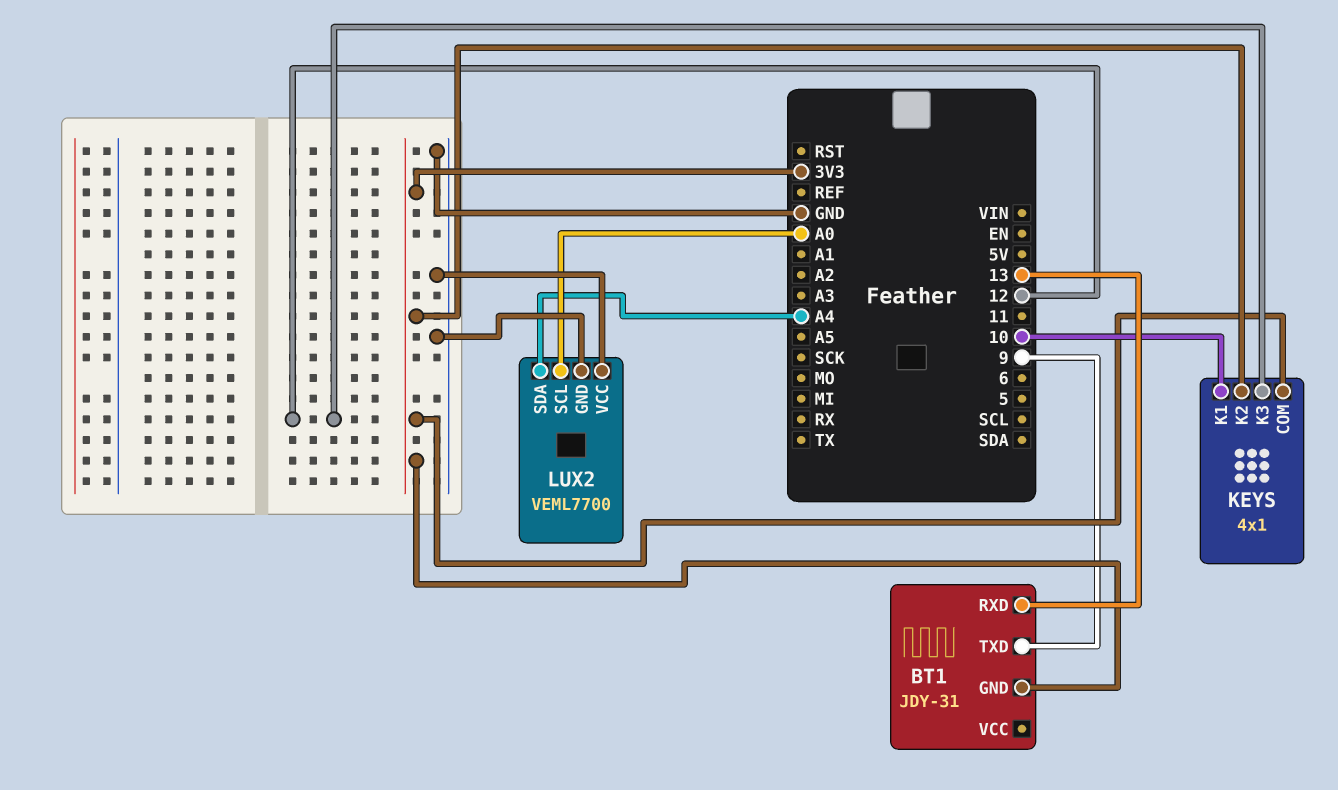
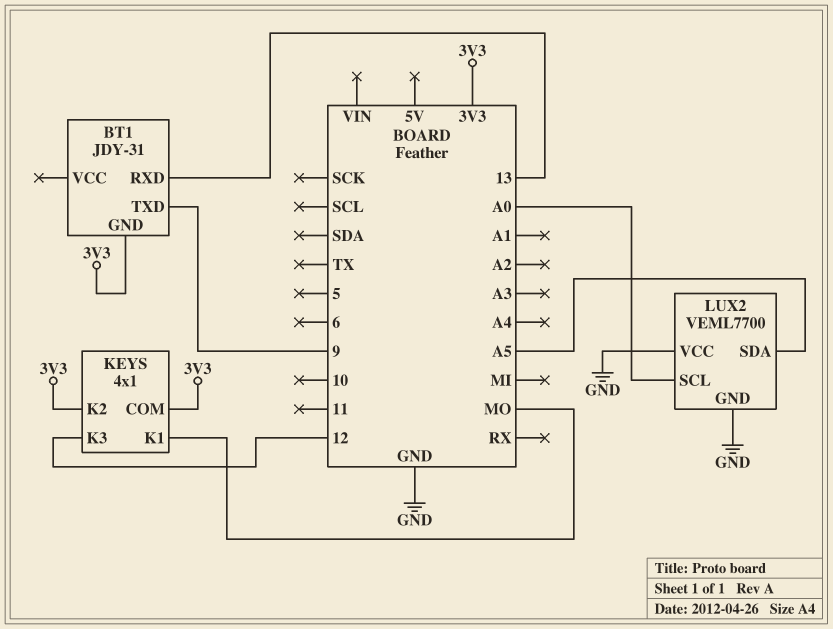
KEYS pin K1: 10 -> MO
LUX2 pin SDA: A4 -> A5

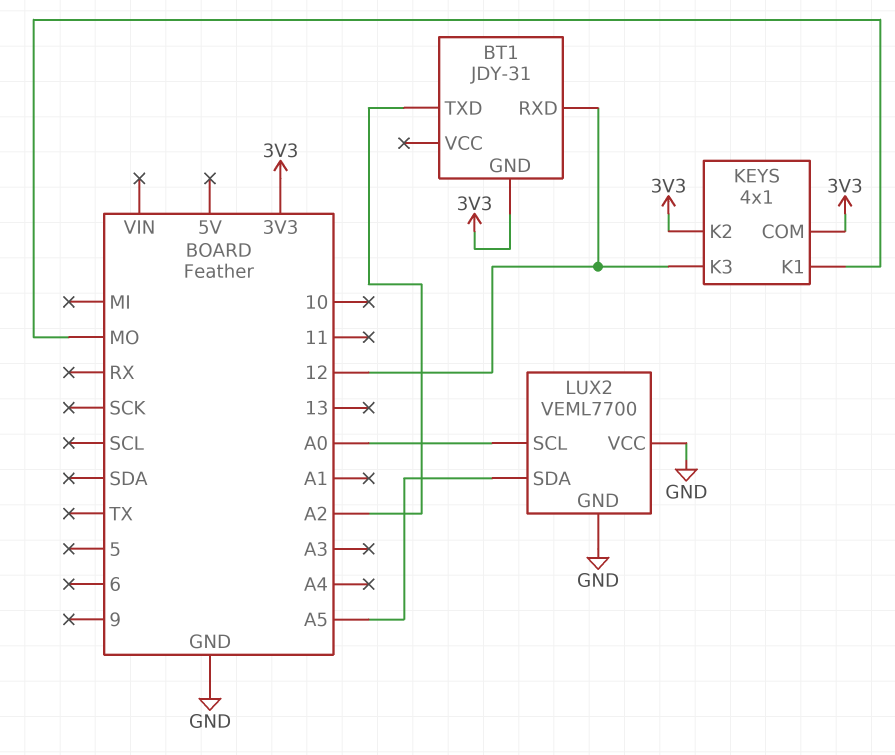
BT1 pin RXD: 13 -> 12
BT1 pin TXD: 9 -> A2

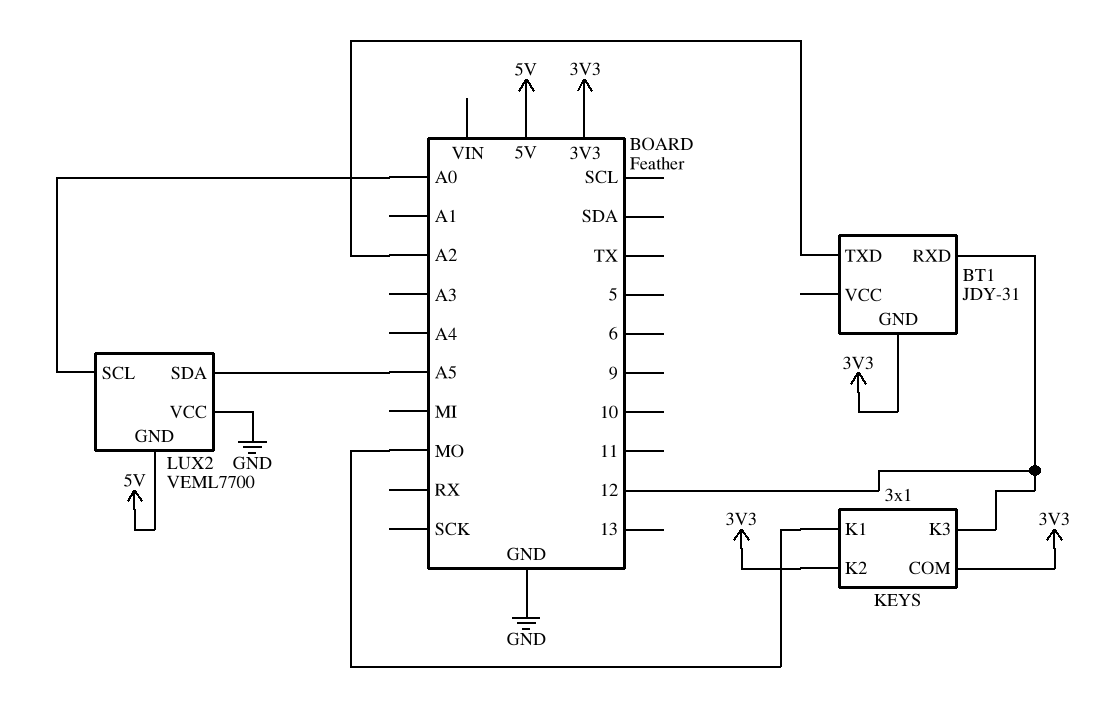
KEYS: 4x1 -> 3x1
LUX2 pin GND: GND -> 5V

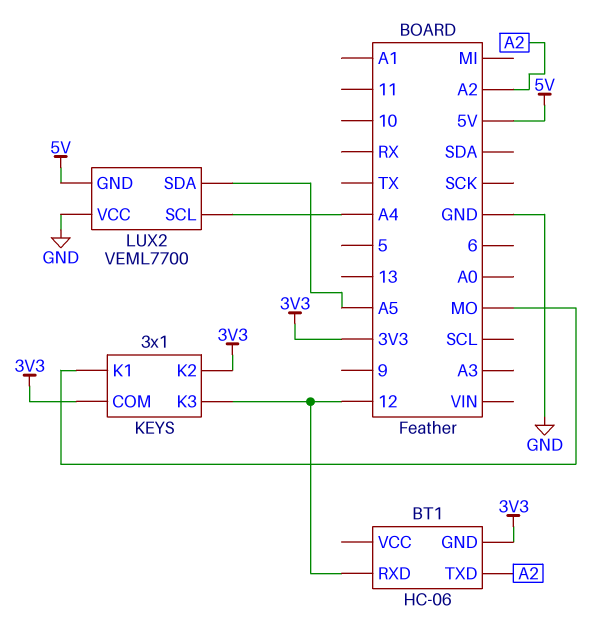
BT1: JDY-31 -> HC-06
LUX2 pin SCL: A0 -> A4

